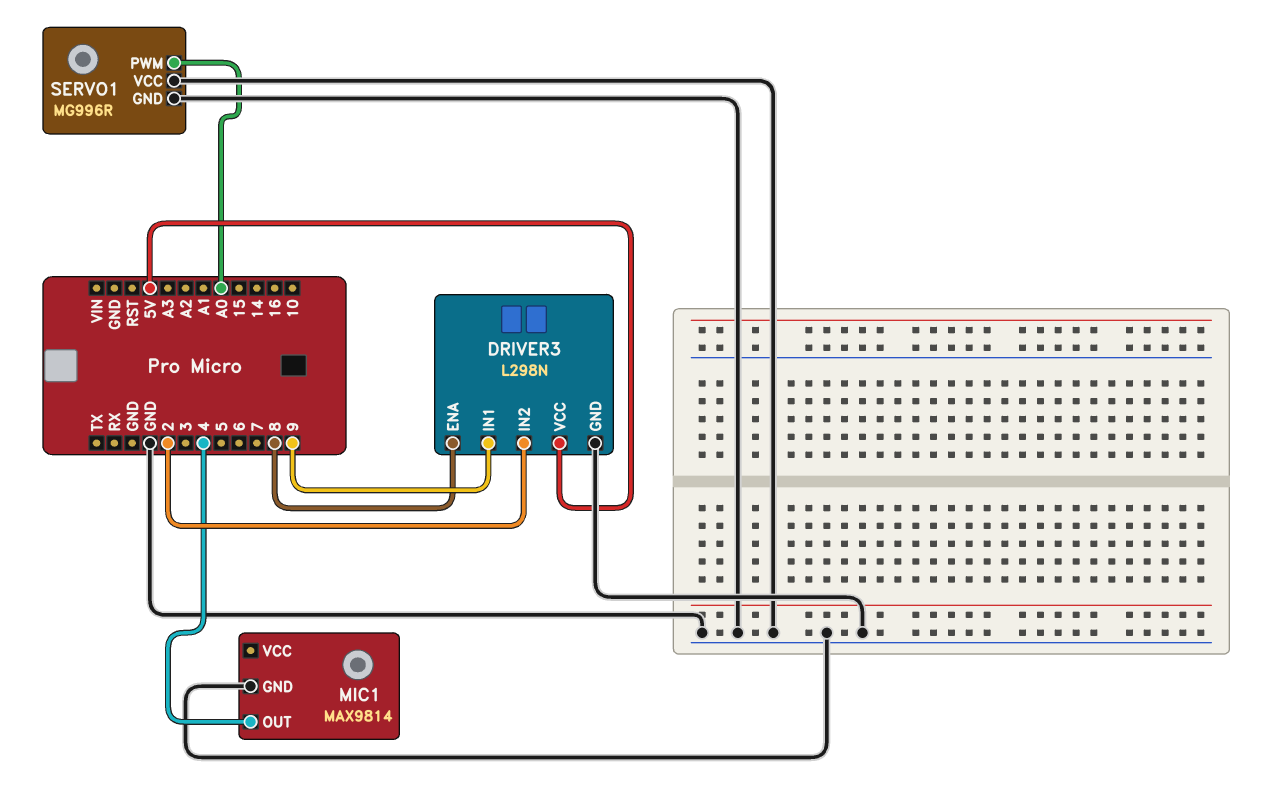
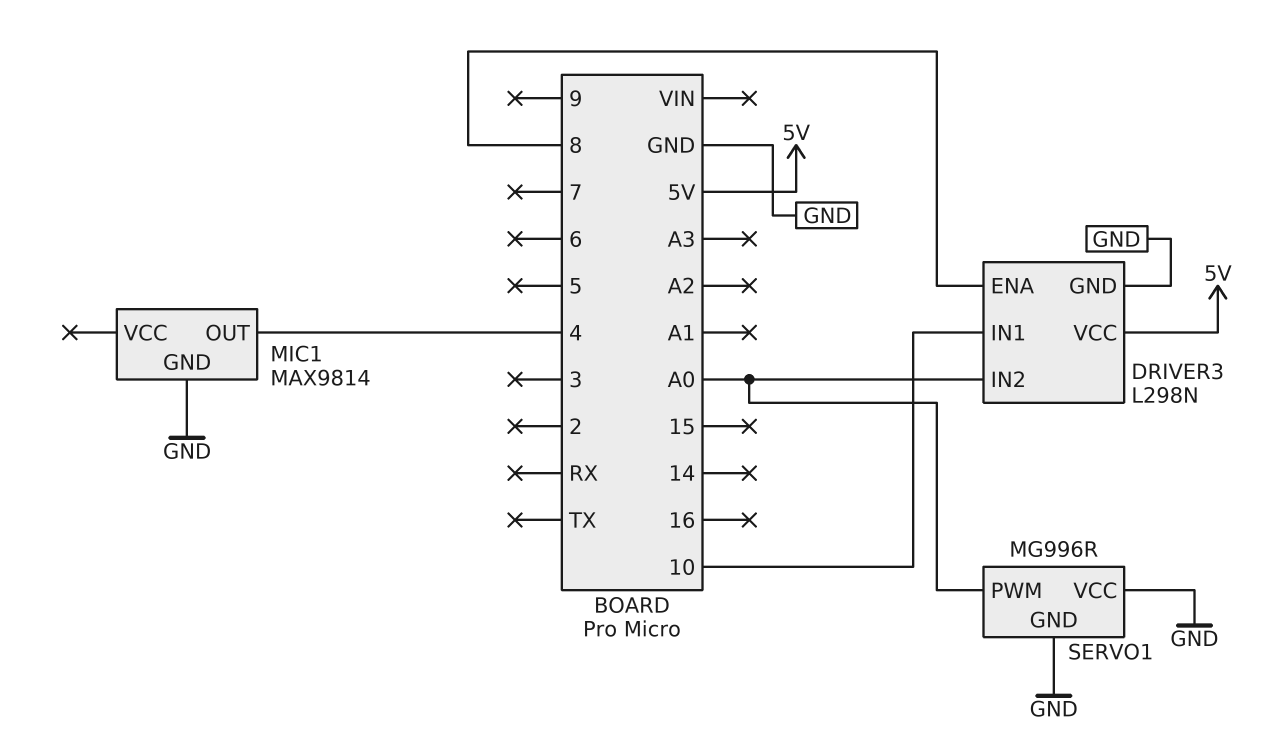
DRIVER3 pin IN1: 9 -> 10
DRIVER3 pin IN2: 2 -> A0

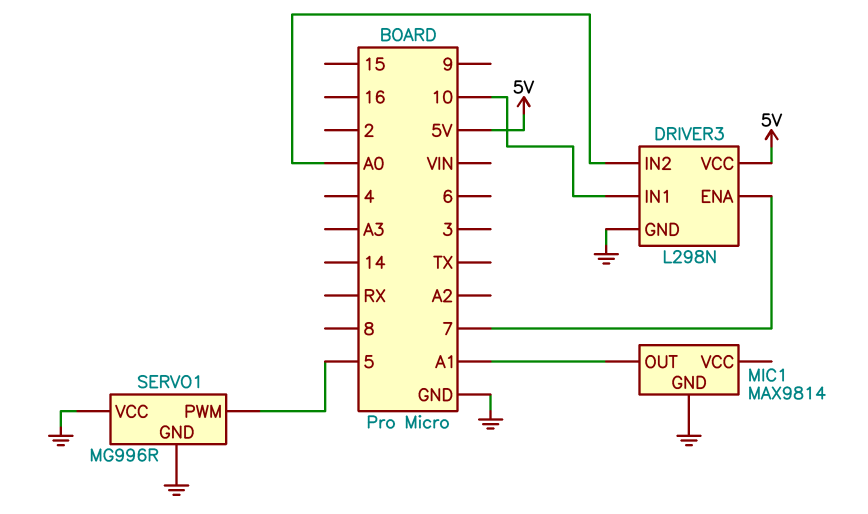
DRIVER3 pin ENA: 8 -> 7
MIC1 pin OUT: 4 -> A1
SERVO1 pin PWM: A0 -> 5

